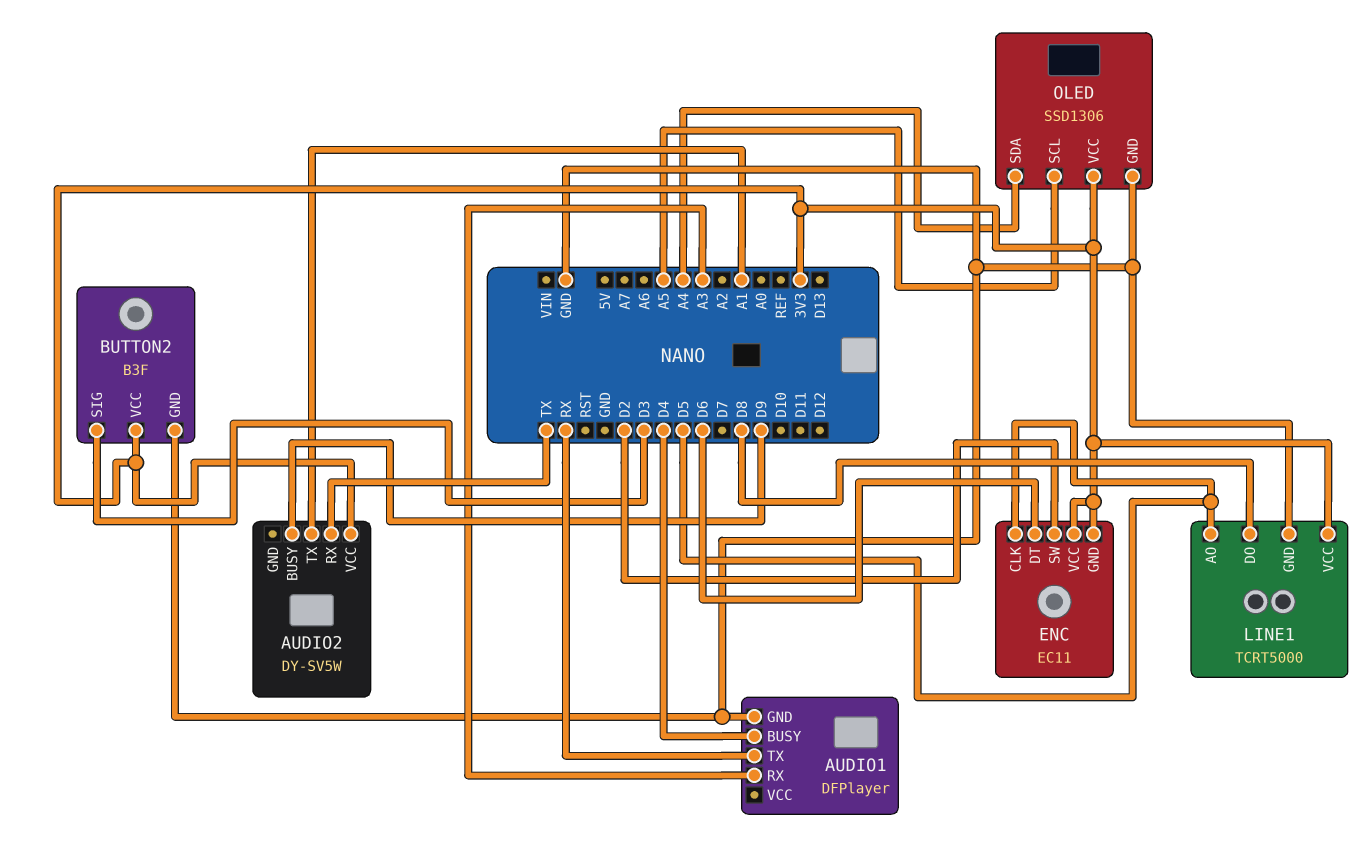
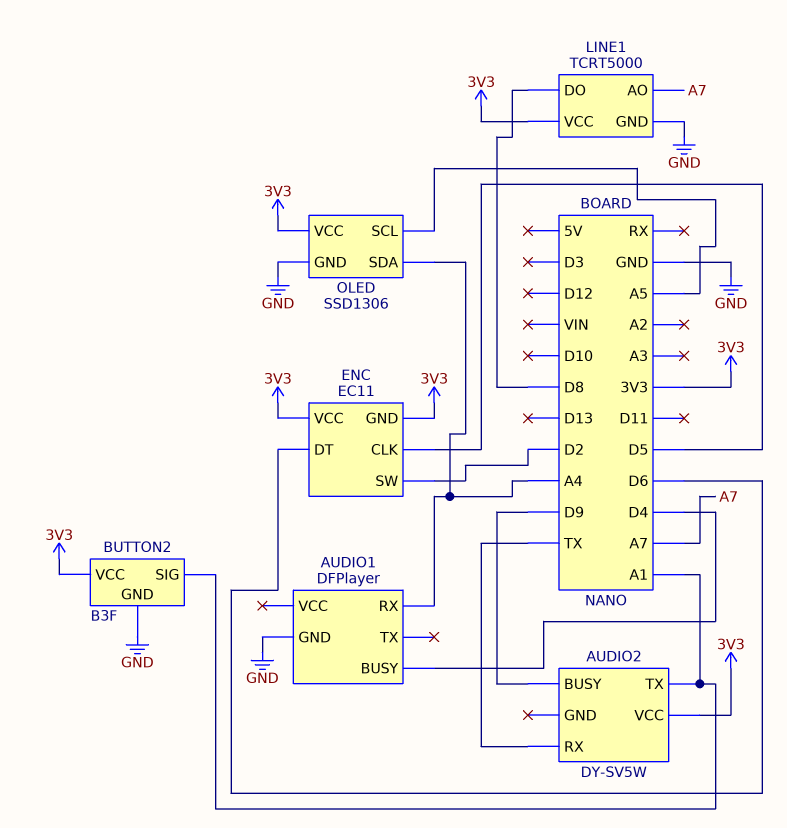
AUDIO1 pin RX: A3 -> A4
AUDIO1 pin TX: RX -> none
BUTTON2 pin SIG: D3 -> A1
LINE1 pin AO: D5 -> A7

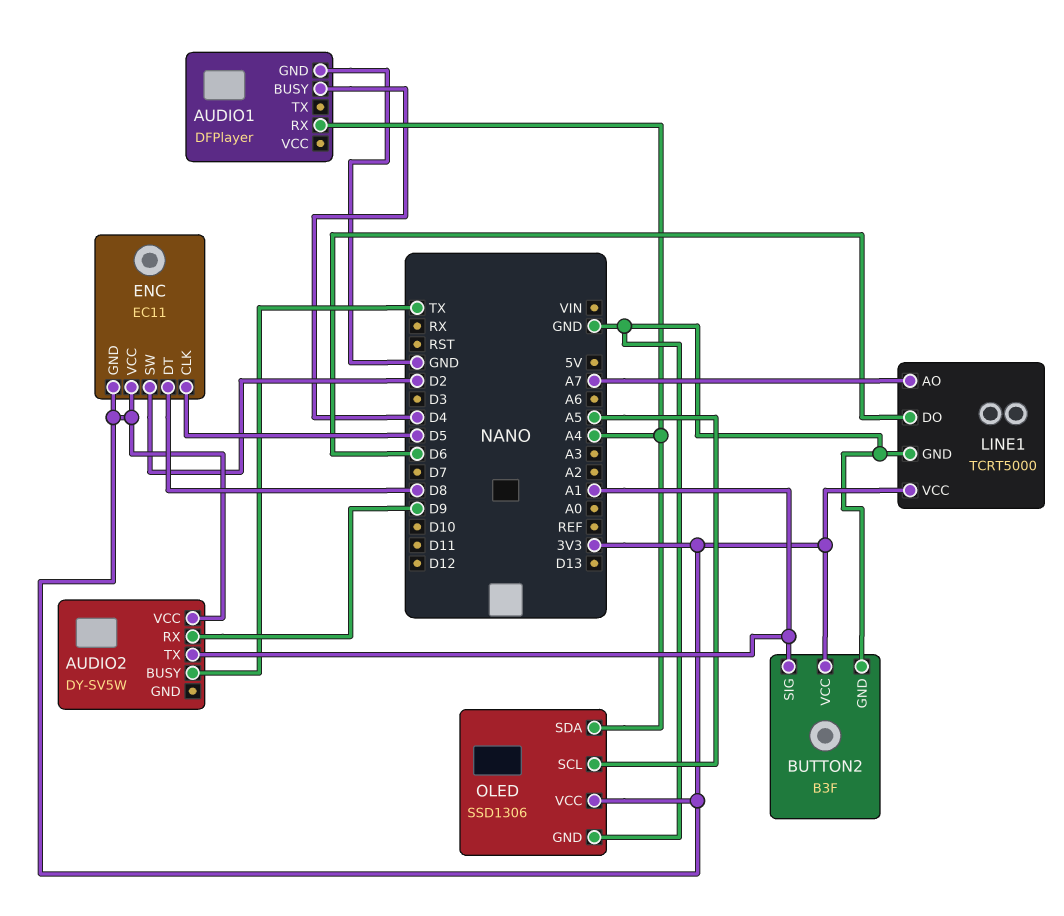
AUDIO2 pin BUSY: D9 -> TX
AUDIO2 pin RX: TX -> D9
ENC pin DT: D6 -> D8
LINE1 pin DO: D8 -> D6

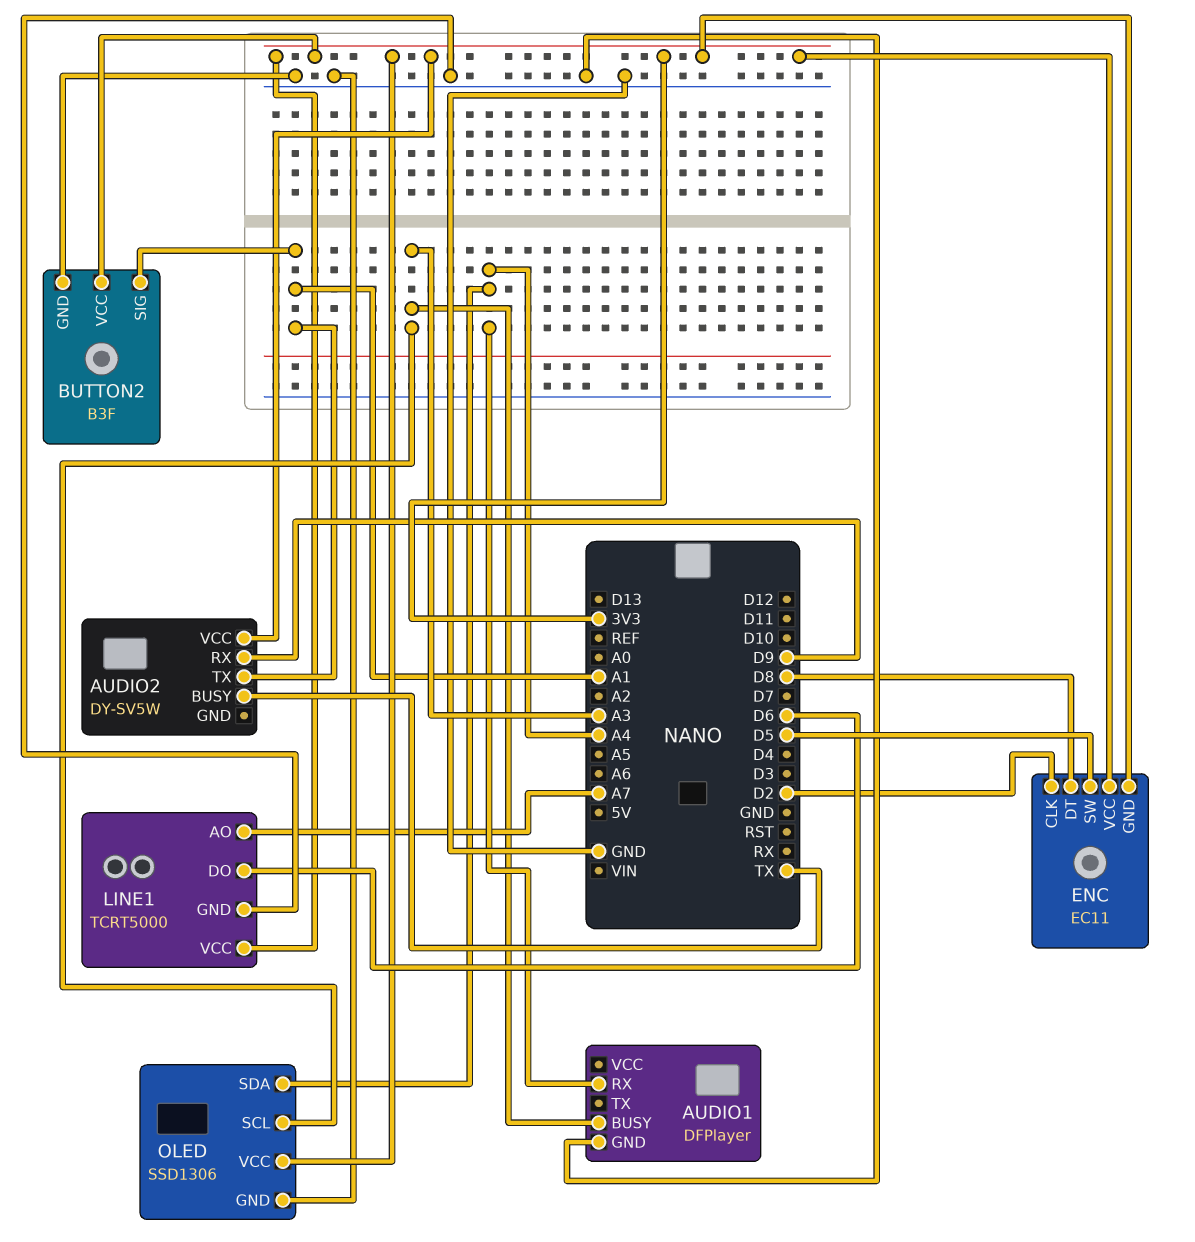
AUDIO1 pin BUSY: D4 -> A3
ENC pin CLK: D5 -> D2
ENC pin SW: D2 -> D5
OLED pin SCL: A5 -> A3

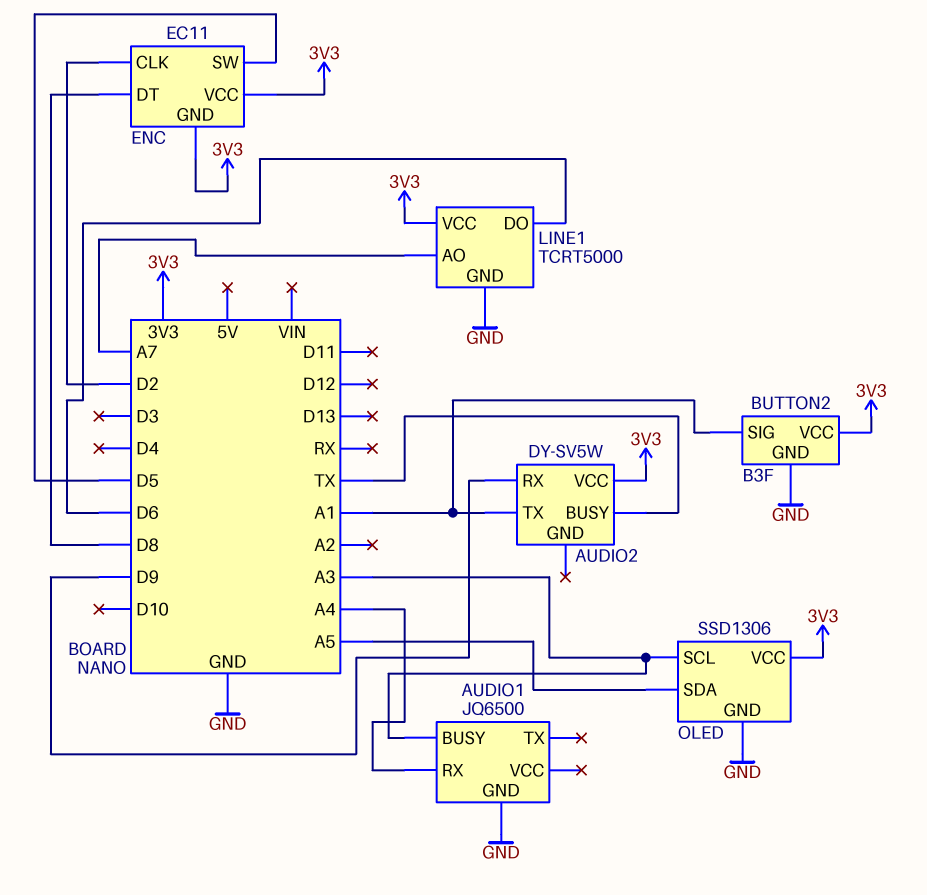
AUDIO1: DFPlayer -> JQ6500
OLED pin SDA: A4 -> A5

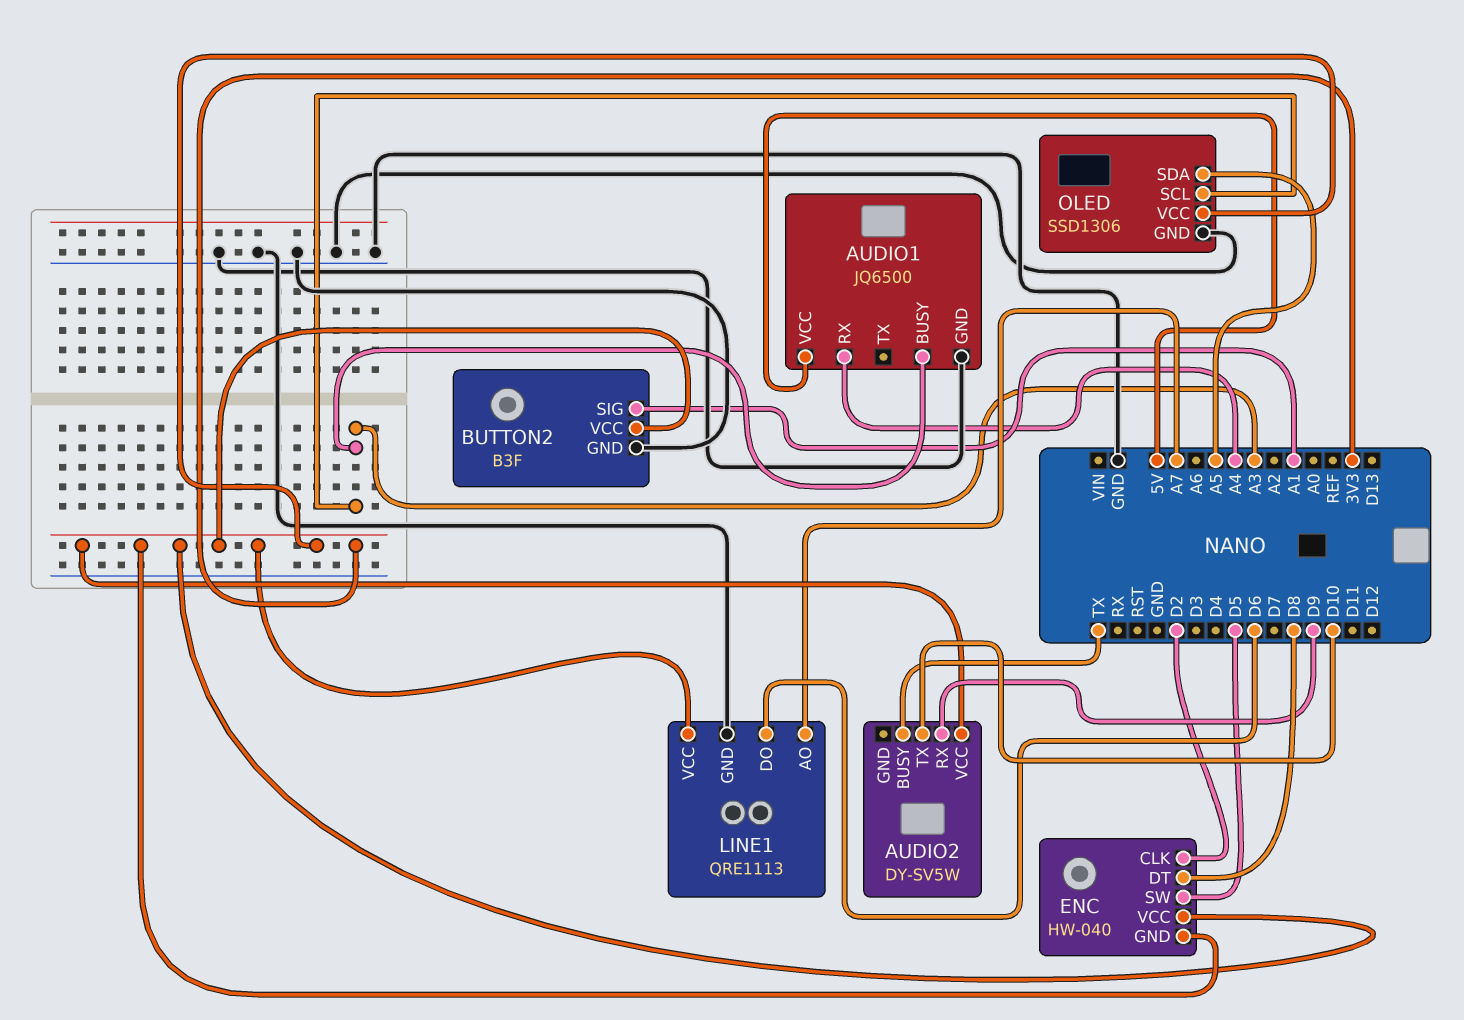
AUDIO1 pin VCC: none -> 5V
AUDIO2 pin TX: A1 -> D10
ENC: EC11 -> HW-040
LINE1: TCRT5000 -> QRE1113

